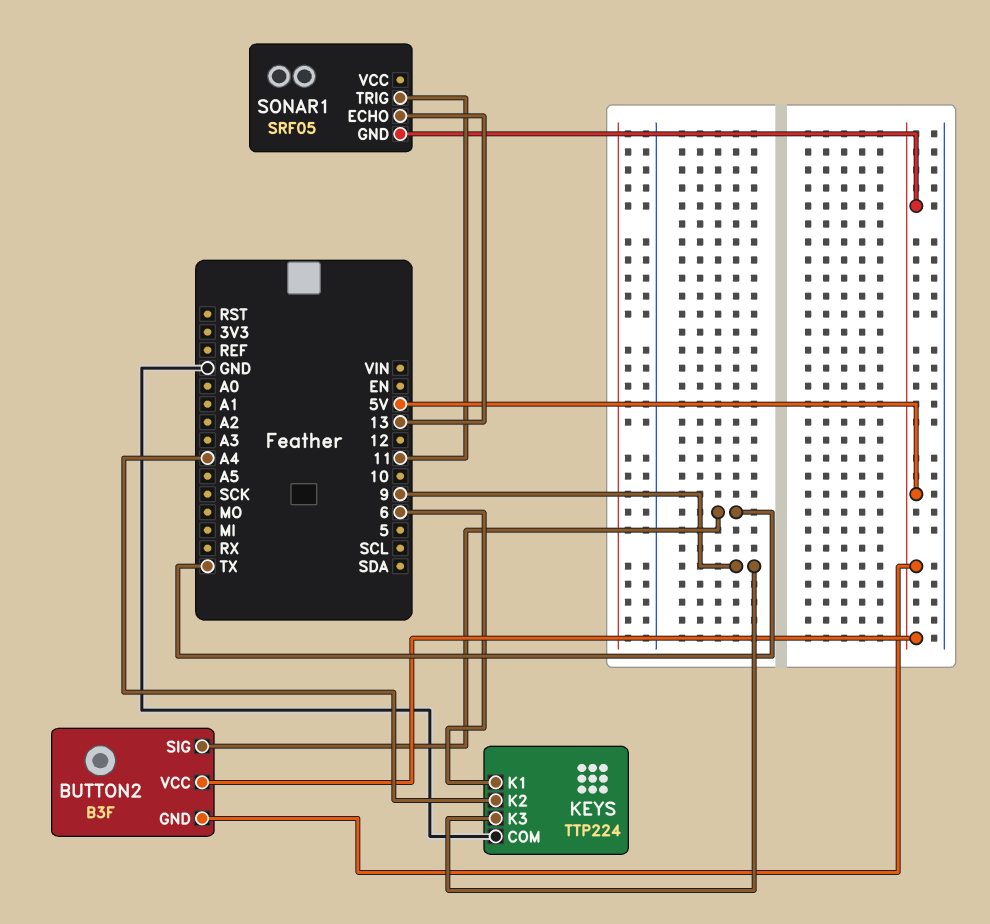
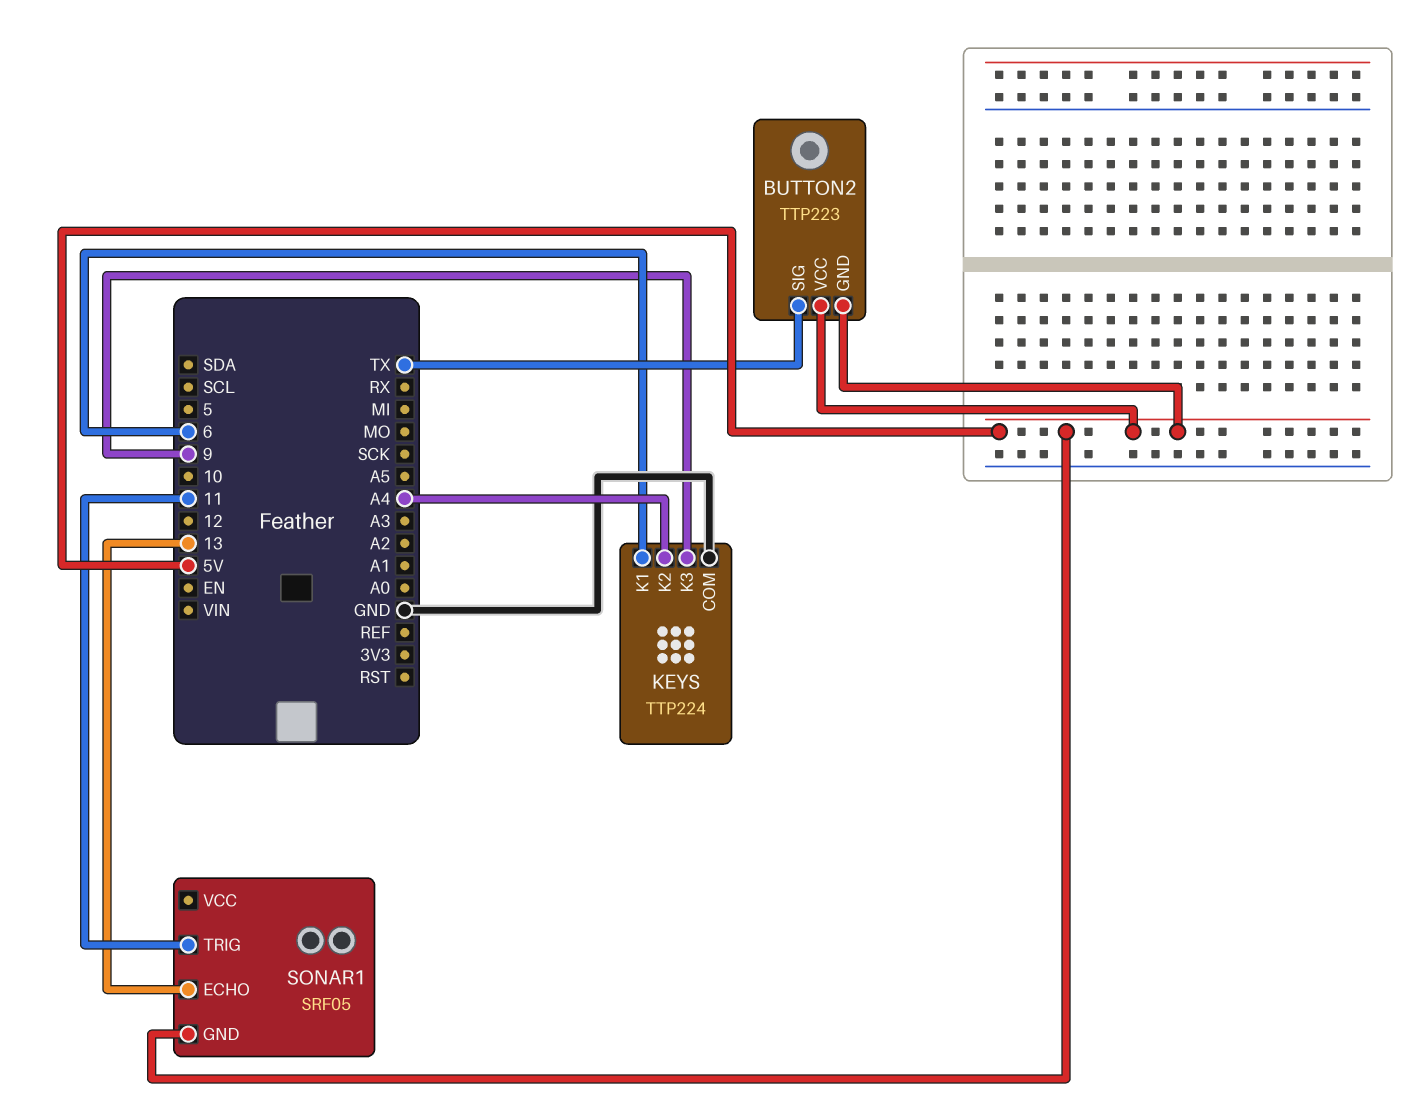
BUTTON2: B3F -> TTP223

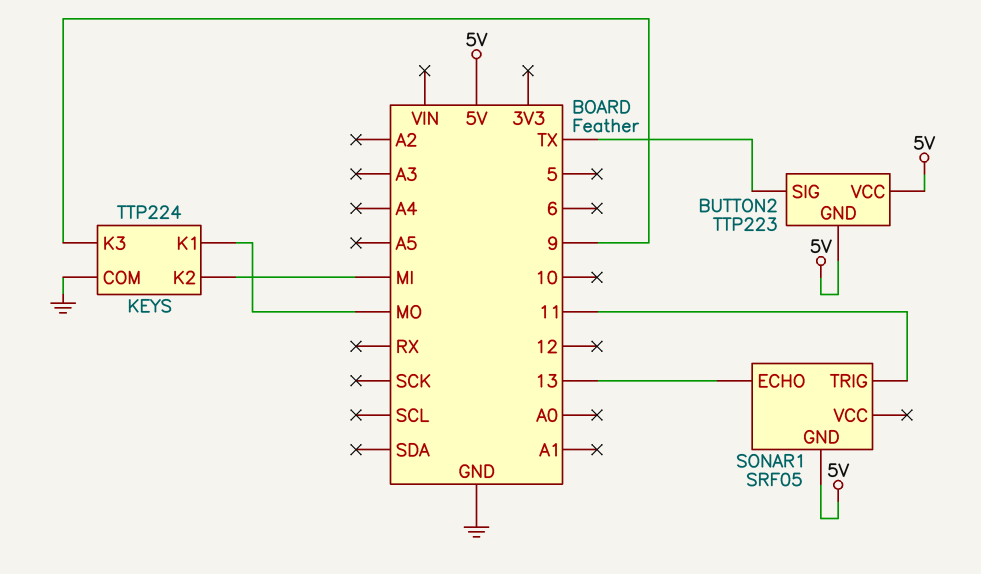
KEYS pin K1: 6 -> MO
KEYS pin K2: A4 -> MI

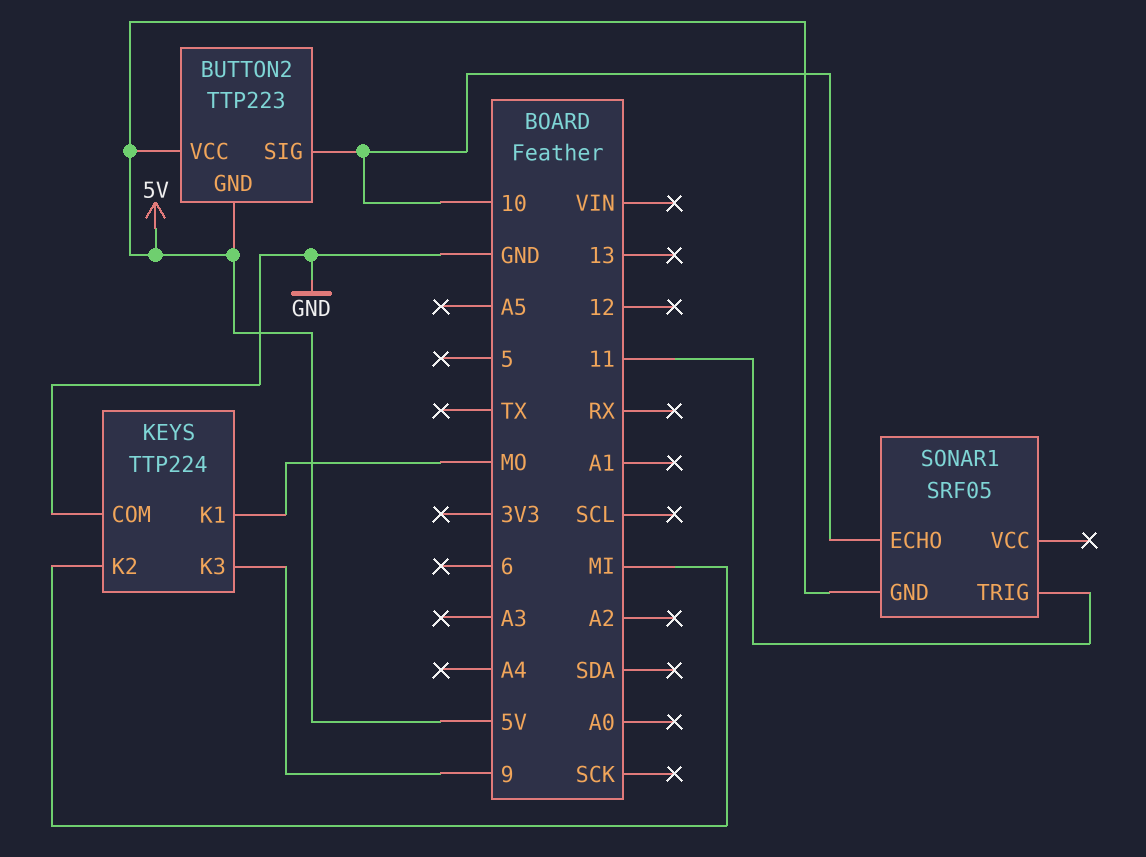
BUTTON2 pin SIG: TX -> 10
SONAR1 pin ECHO: 13 -> 10

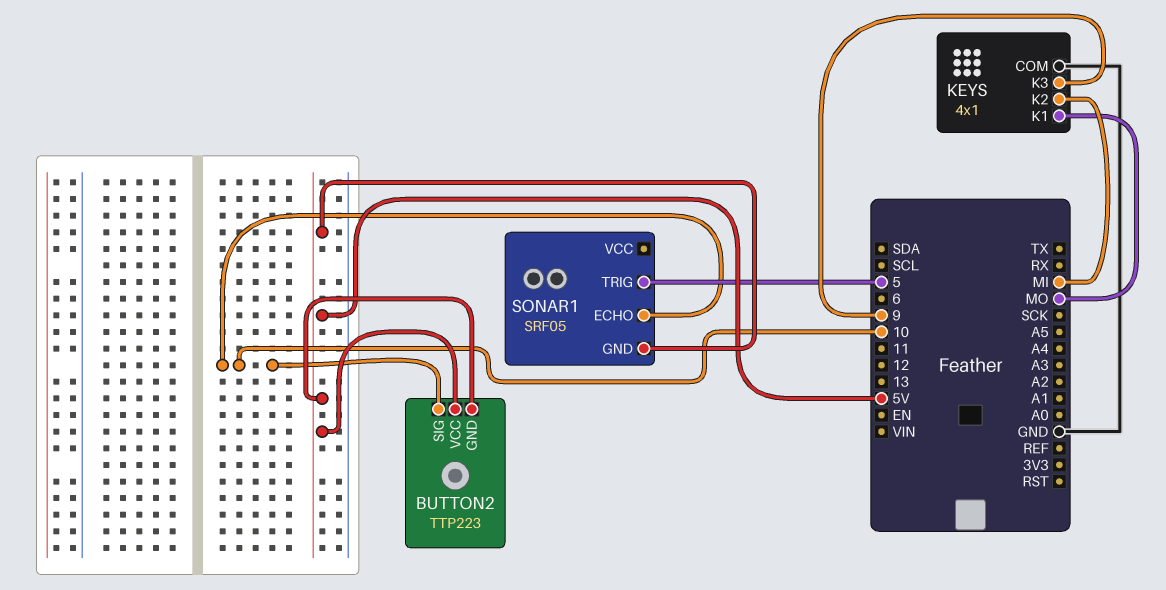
KEYS: TTP224 -> 4x1
SONAR1 pin TRIG: 11 -> 5

